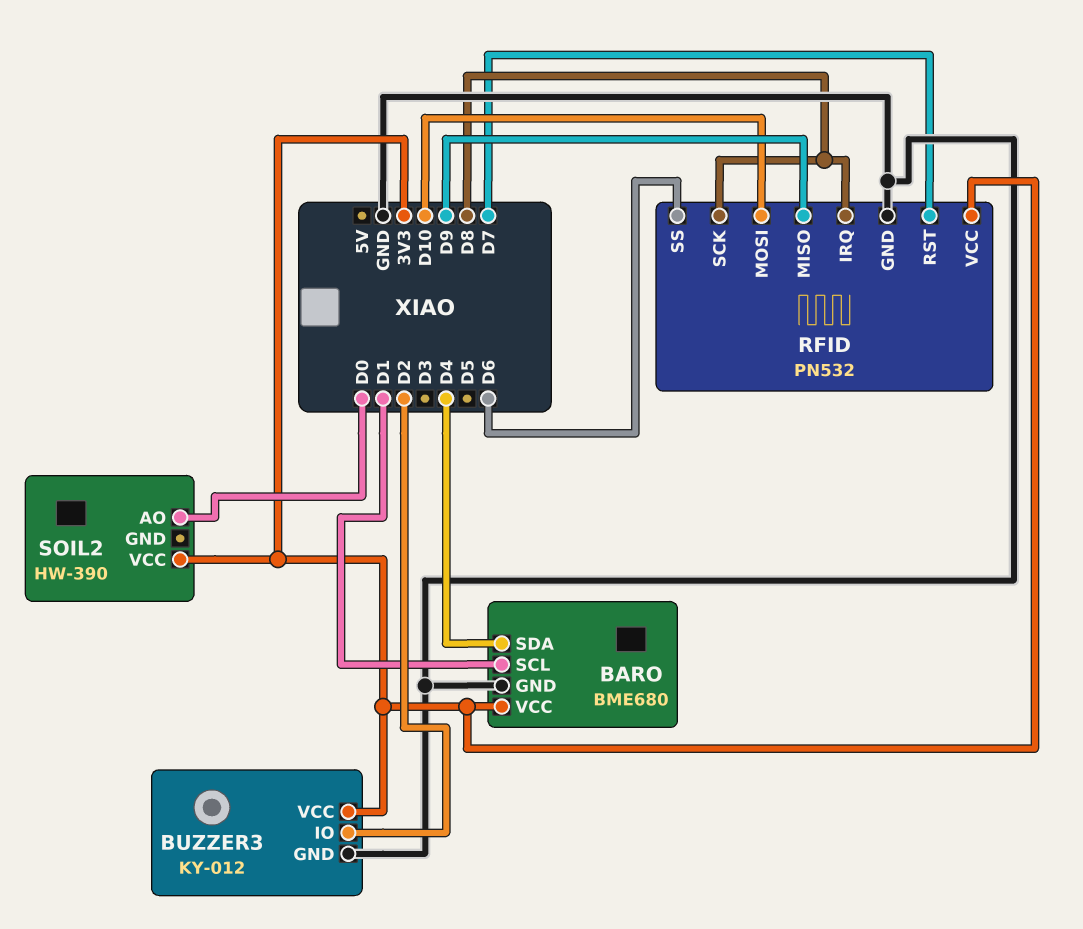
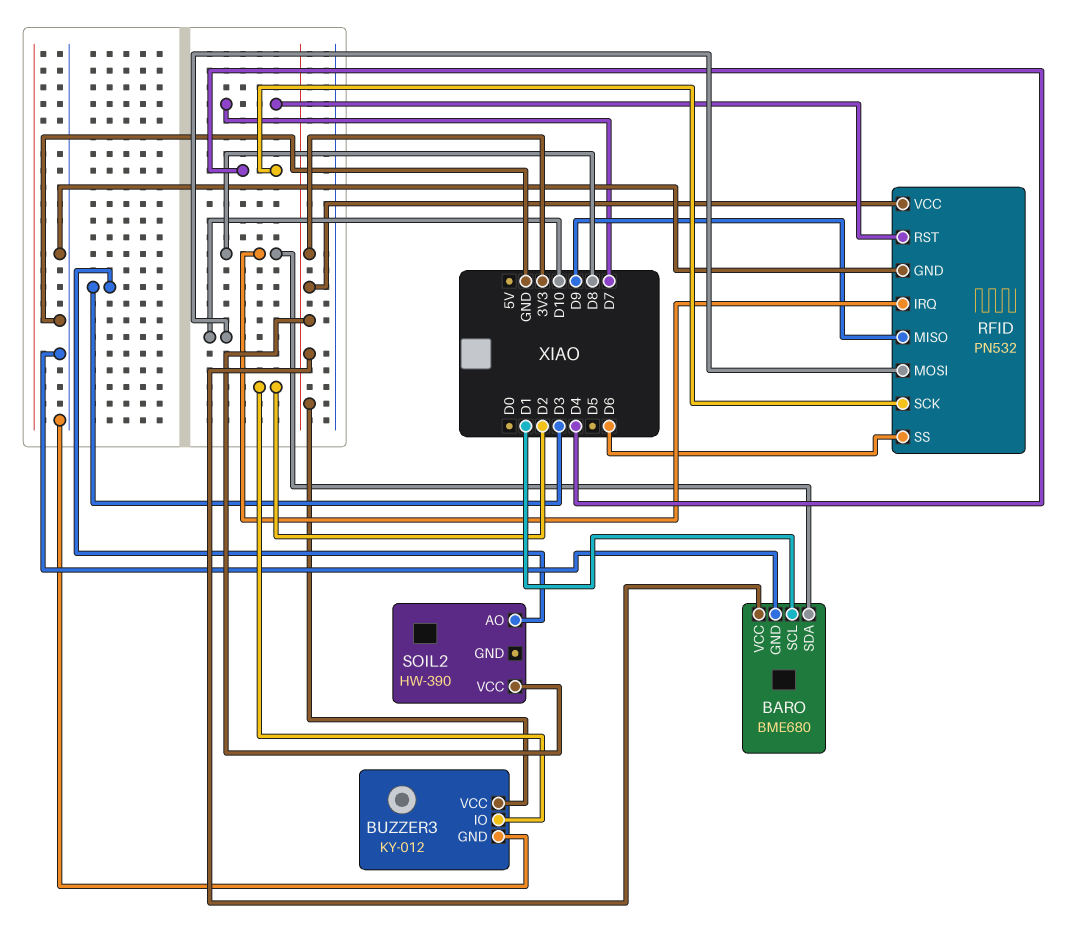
BARO pin SDA: D4 -> D8
RFID pin SCK: D8 -> D4
SOIL2 pin AO: D0 -> D3

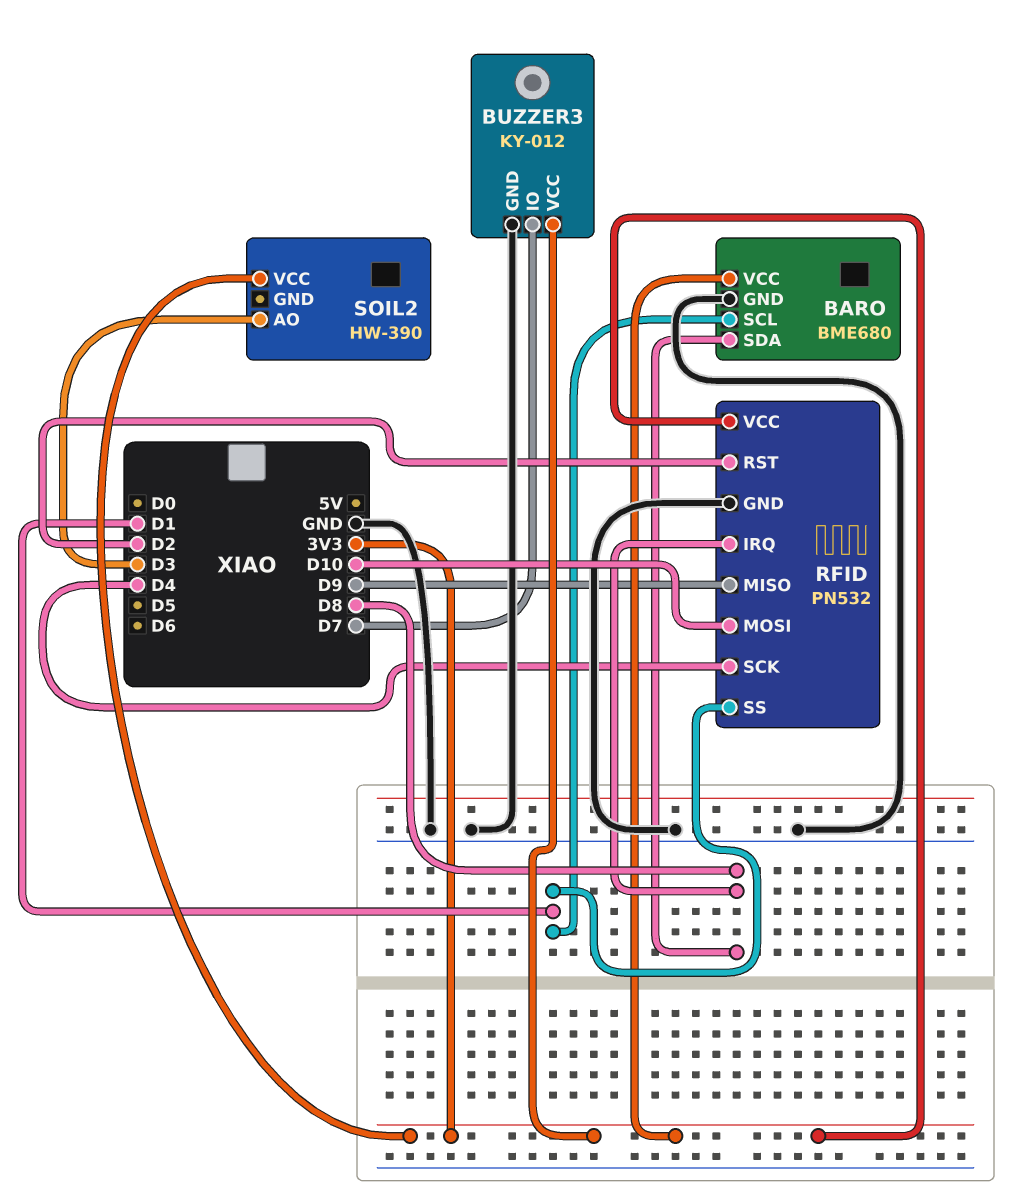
BUZZER3 pin IO: D2 -> D7
RFID pin RST: D7 -> D2
RFID pin SS: D6 -> D1

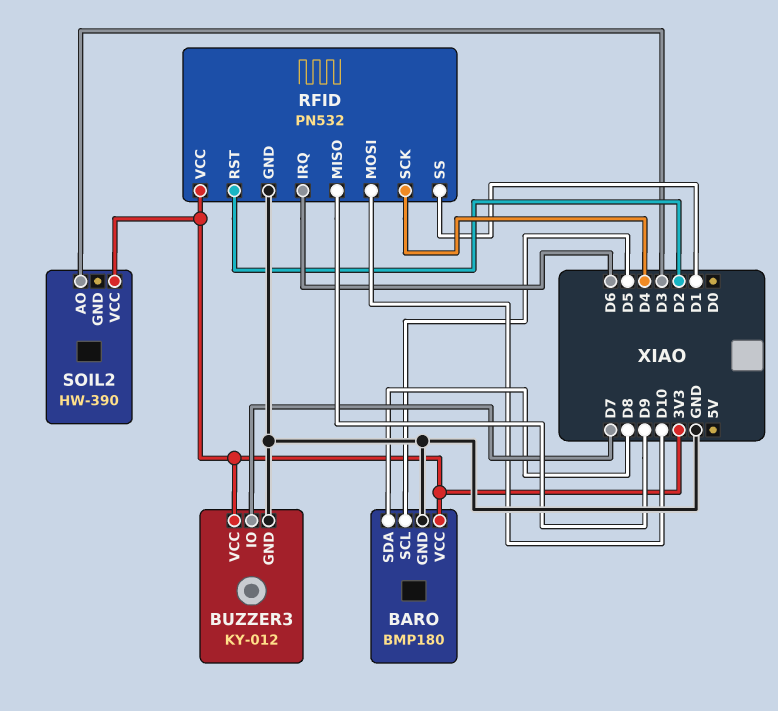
BARO: BME680 -> BMP180
BARO pin SCL: D1 -> D5
RFID pin IRQ: D8 -> D6

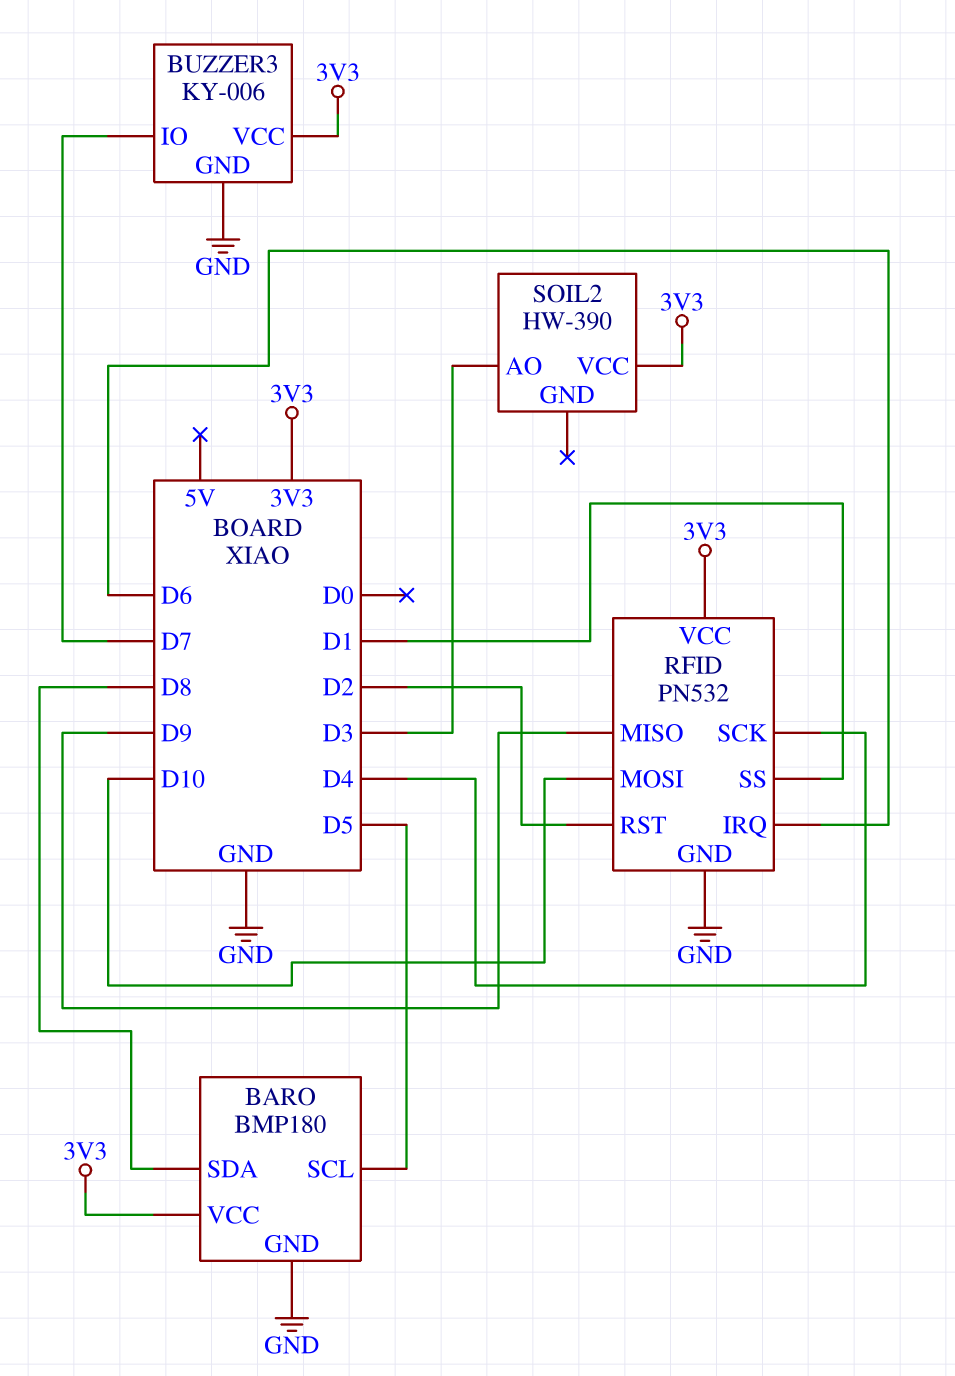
BUZZER3: KY-012 -> KY-006

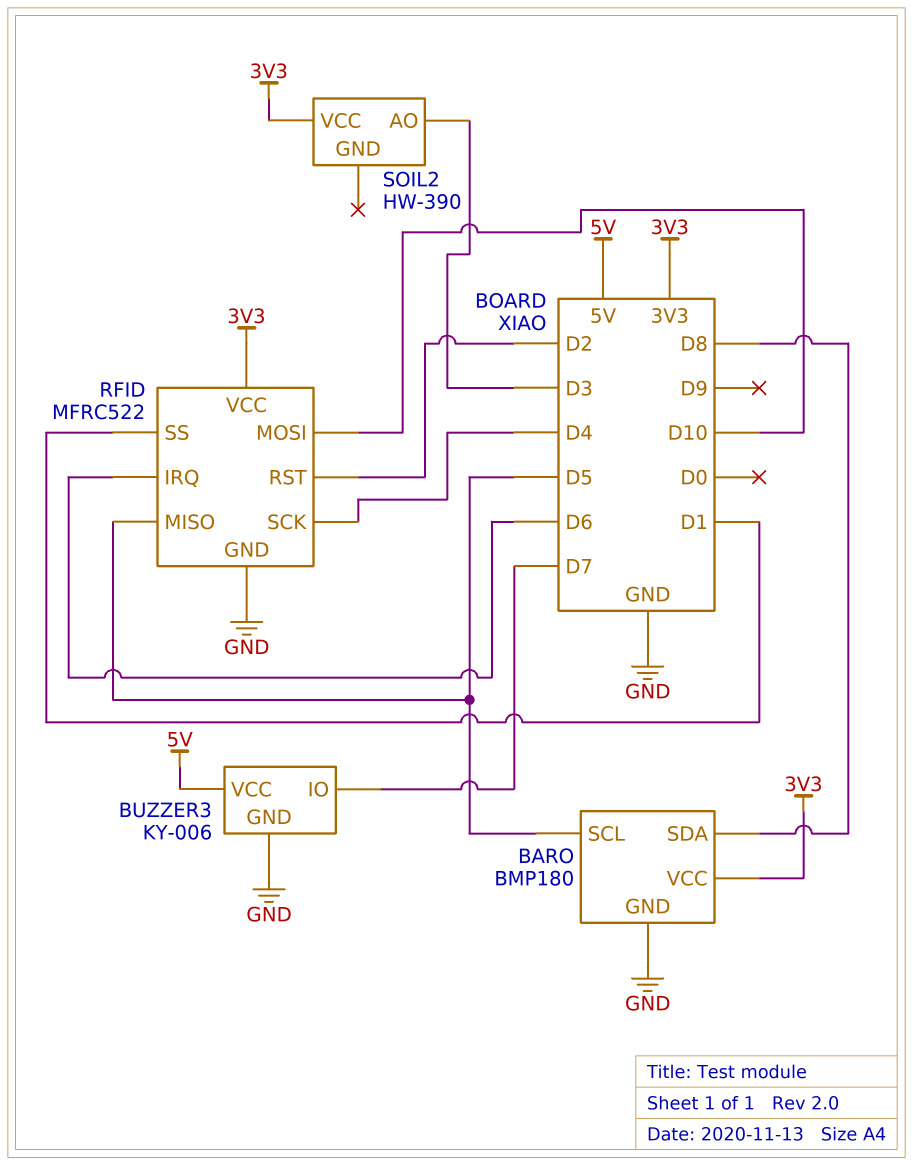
BUZZER3 pin VCC: 3V3 -> 5V
RFID: PN532 -> MFRC522
RFID pin MISO: D9 -> D5

